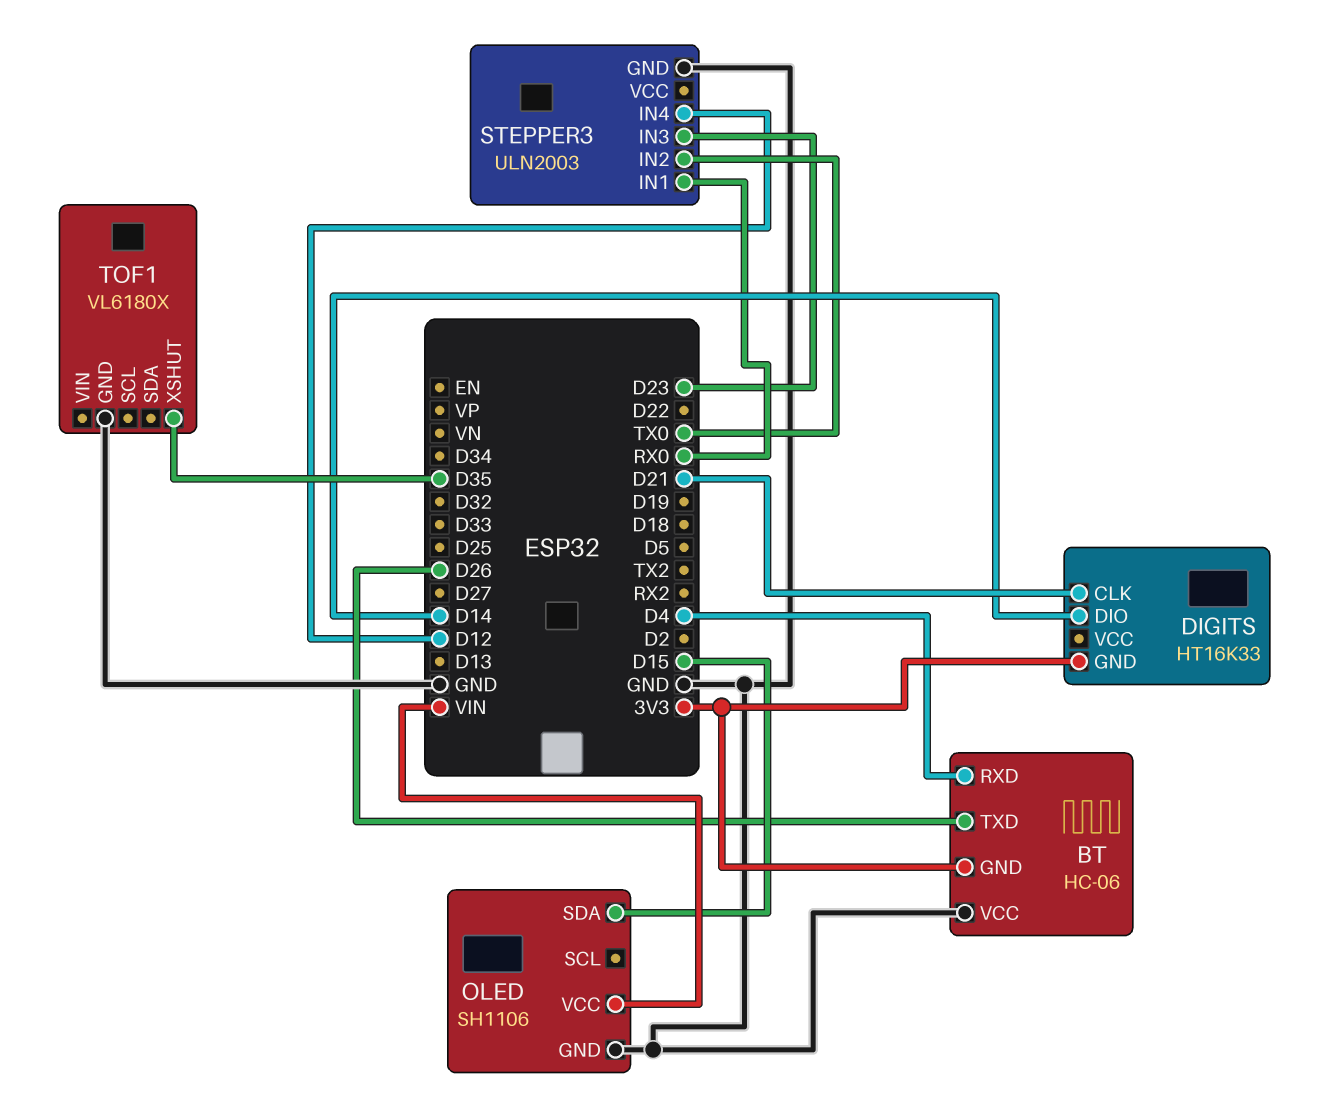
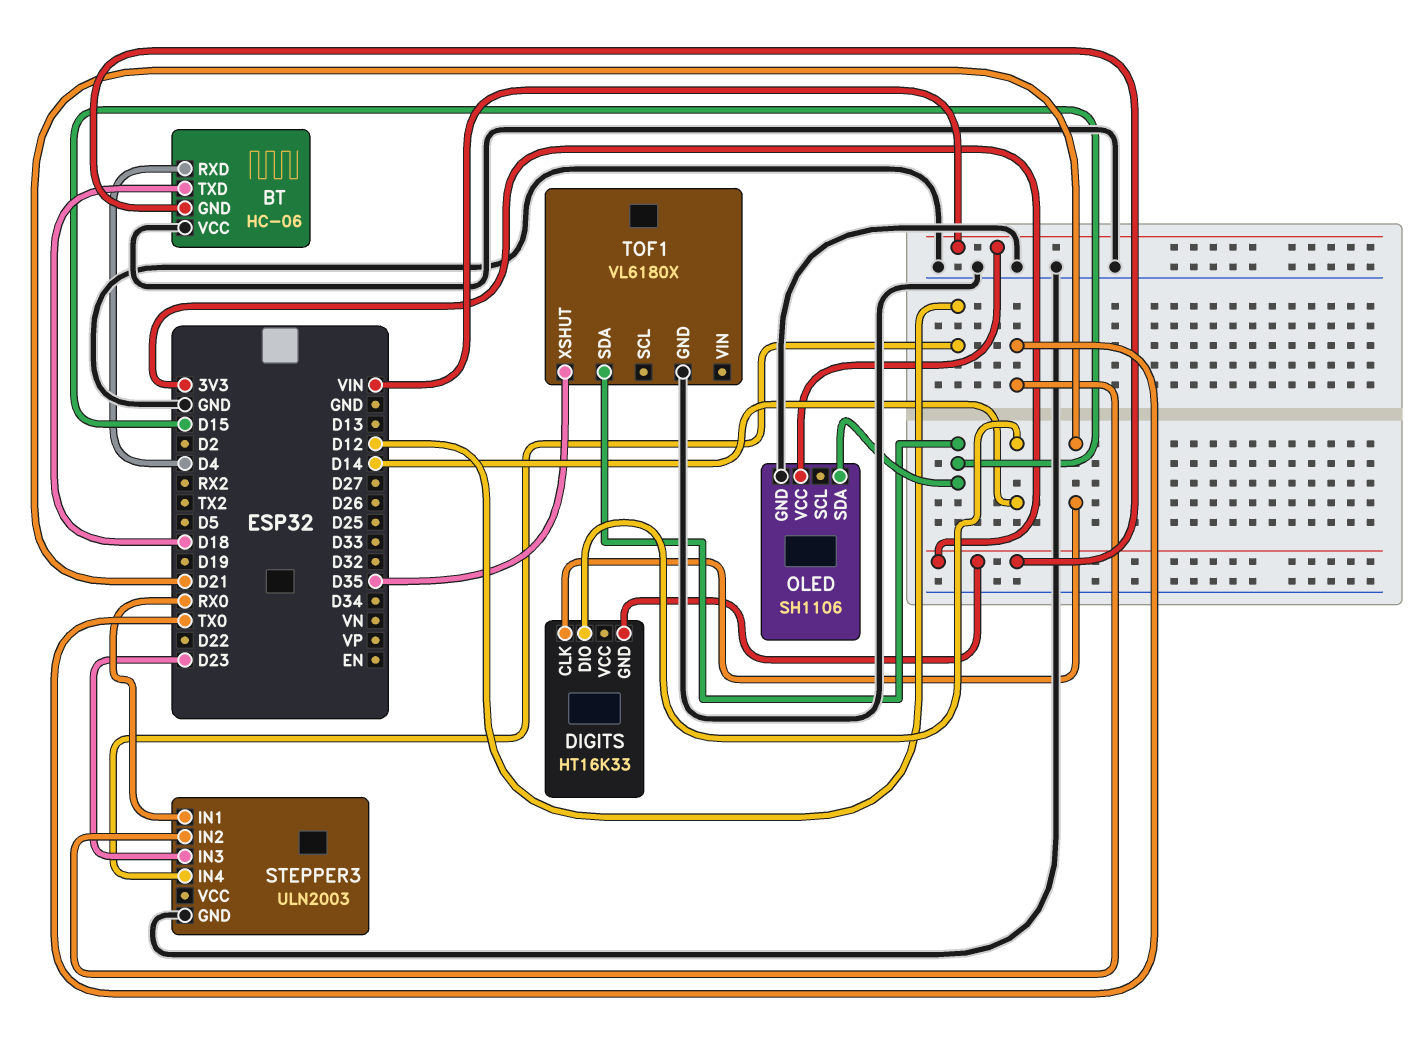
BT pin TXD: D26 -> D18
TOF1 pin SDA: none -> D15

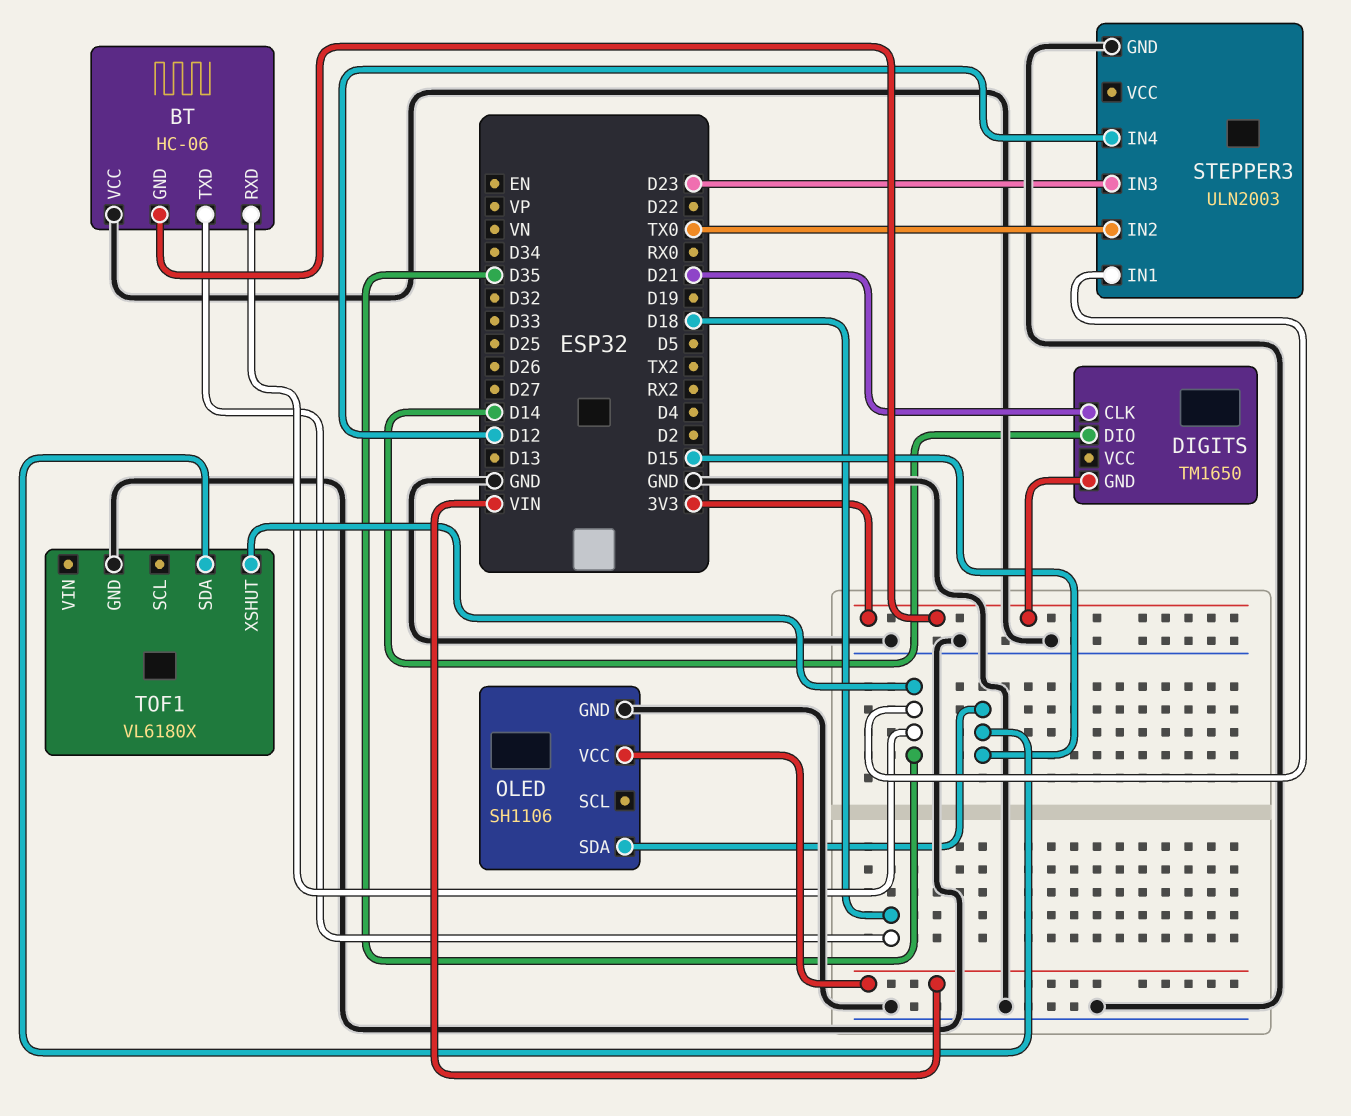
BT pin RXD: D4 -> D35
DIGITS: HT16K33 -> TM1650
STEPPER3 pin IN1: RX0 -> D35

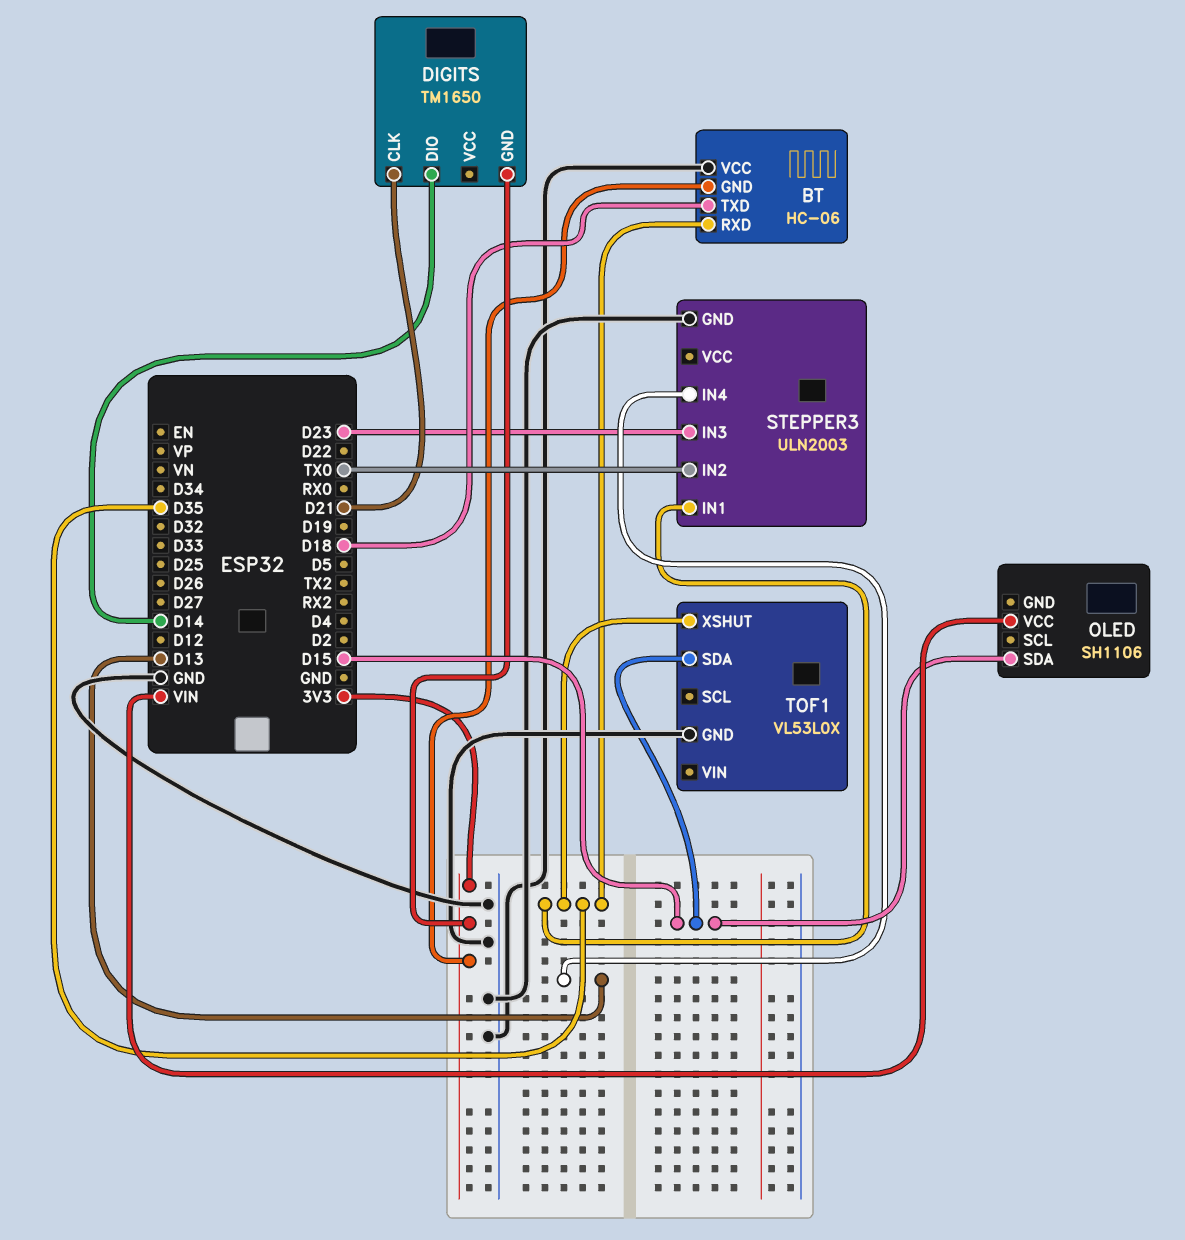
OLED pin GND: GND -> none
STEPPER3 pin IN4: D12 -> D13
TOF1: VL6180X -> VL53L0X

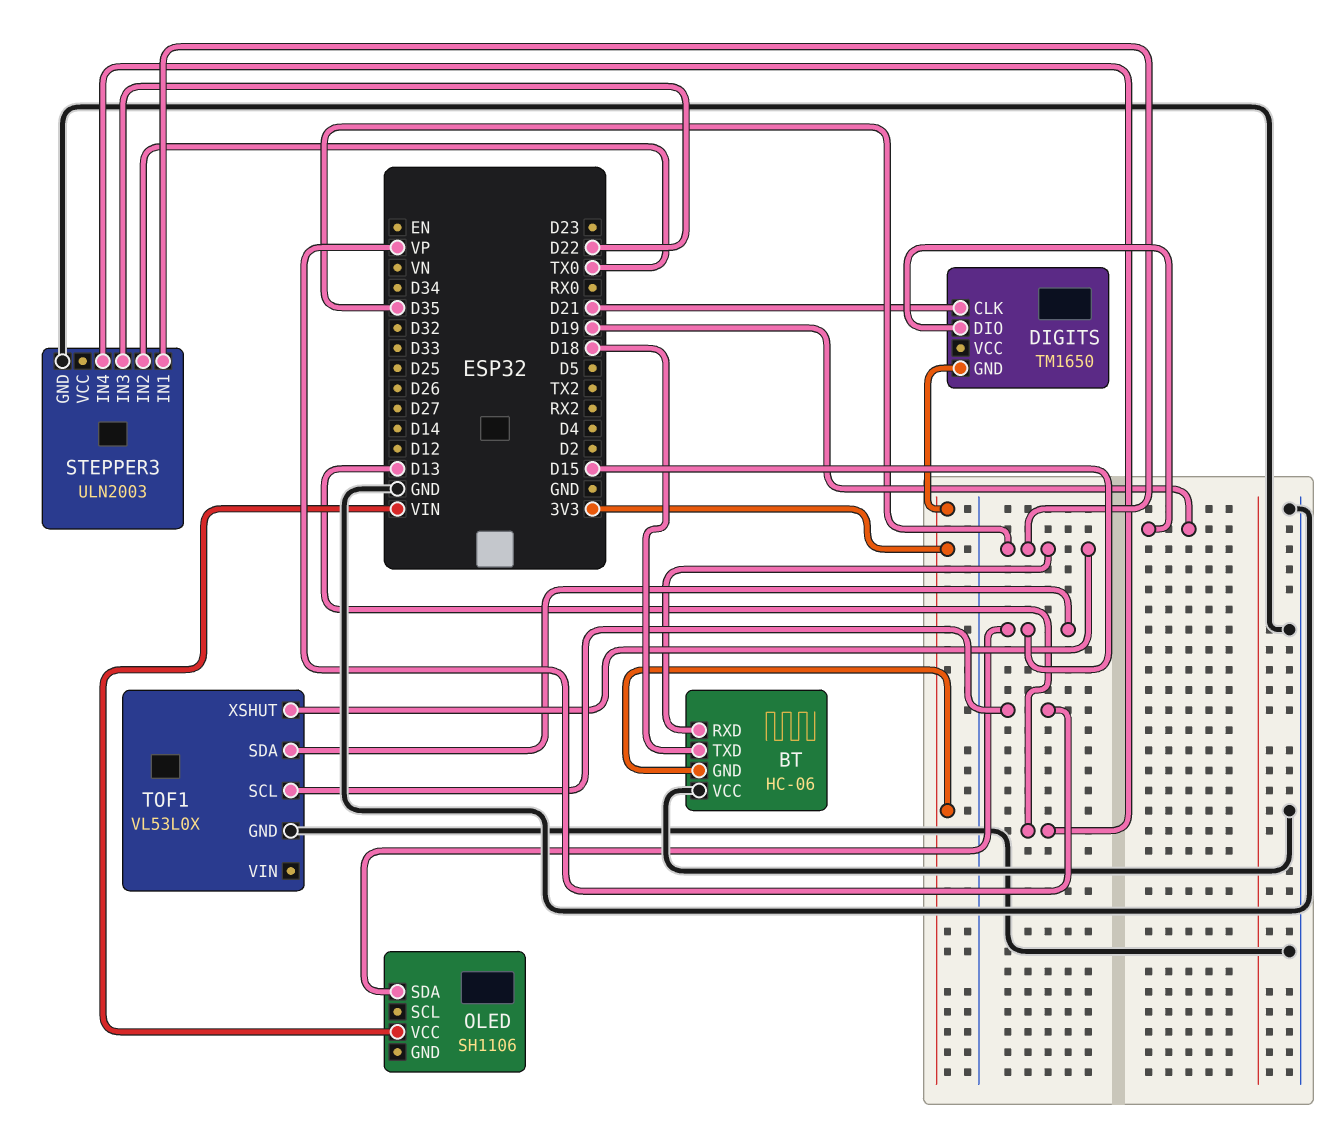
DIGITS pin DIO: D14 -> D19
STEPPER3 pin IN3: D23 -> D22
TOF1 pin SCL: none -> VP

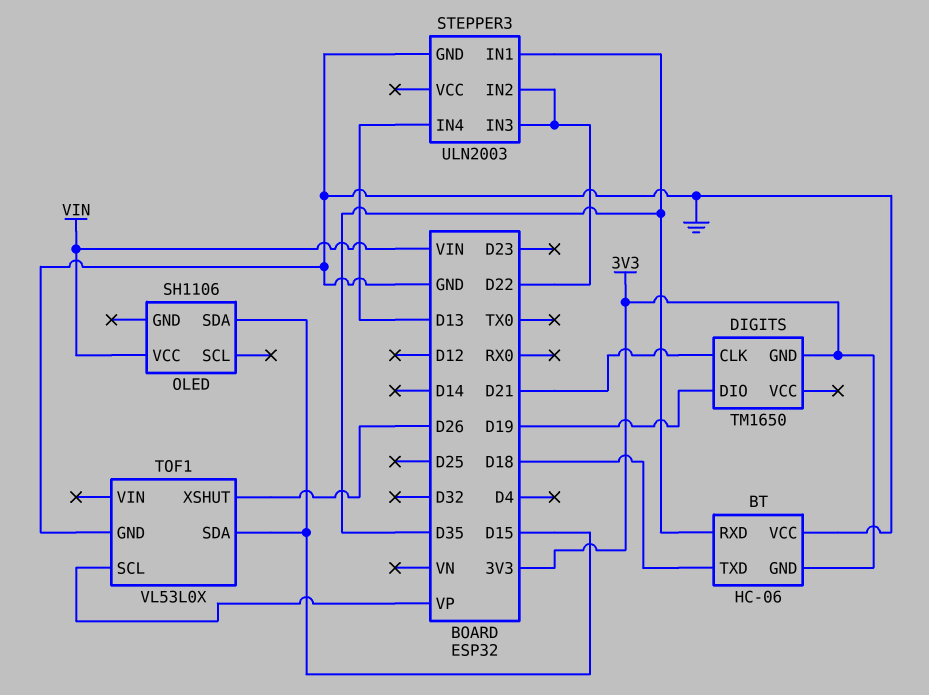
STEPPER3 pin IN2: TX0 -> D22
TOF1 pin XSHUT: D35 -> D26

